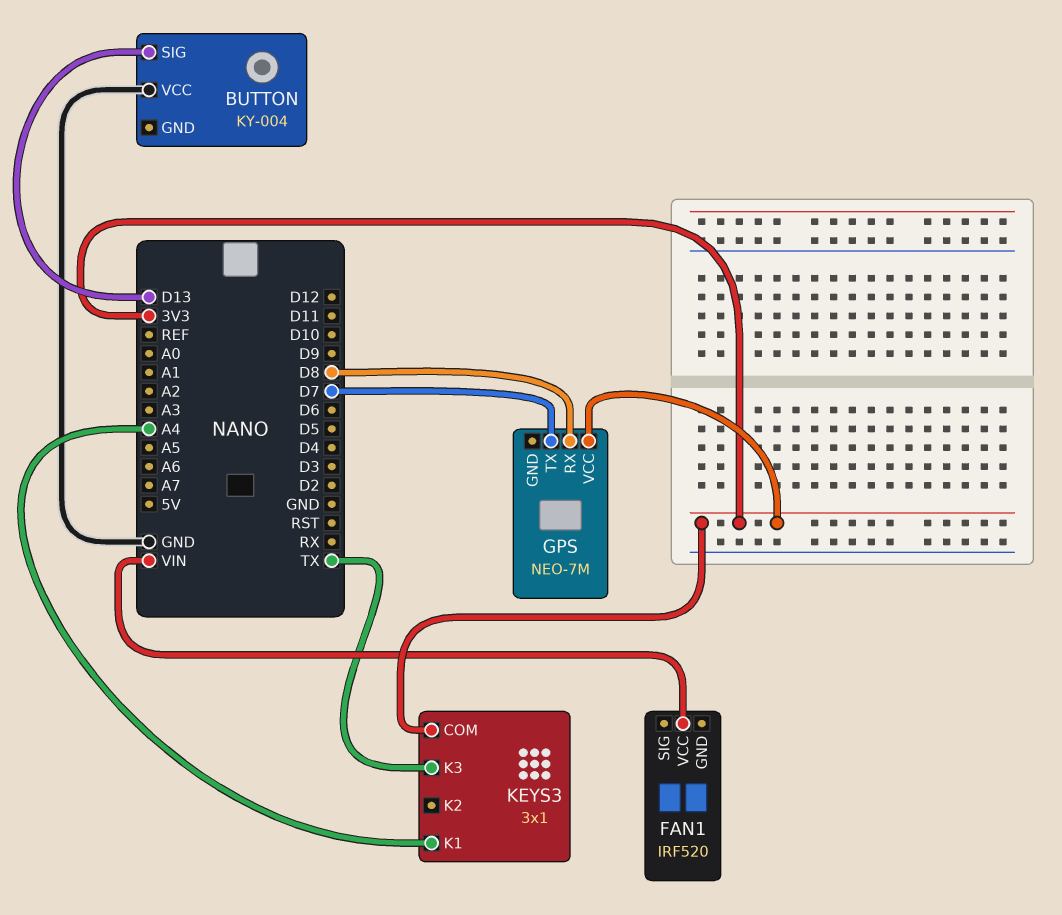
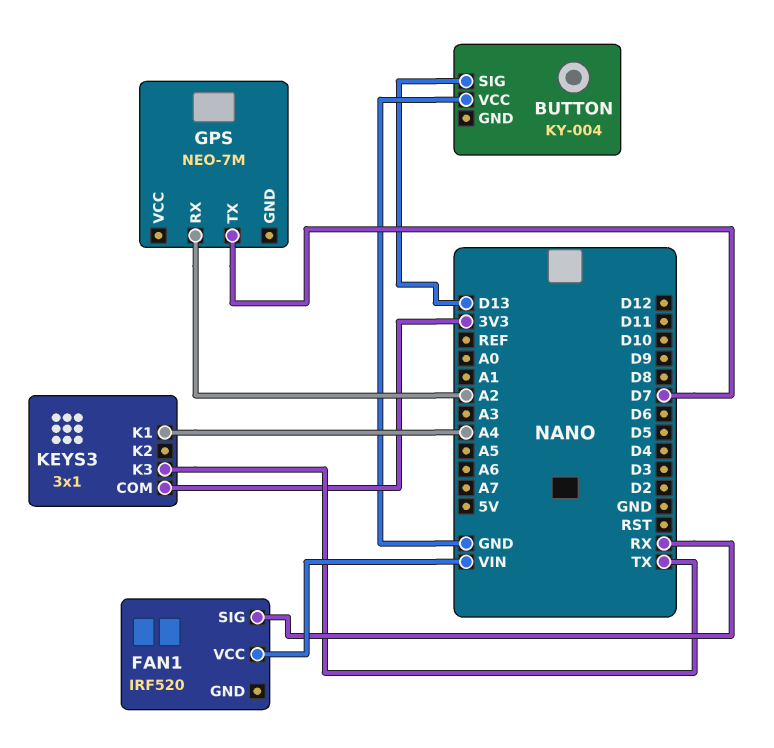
FAN1 pin SIG: none -> RX
GPS pin RX: D8 -> A2
GPS pin VCC: 3V3 -> none

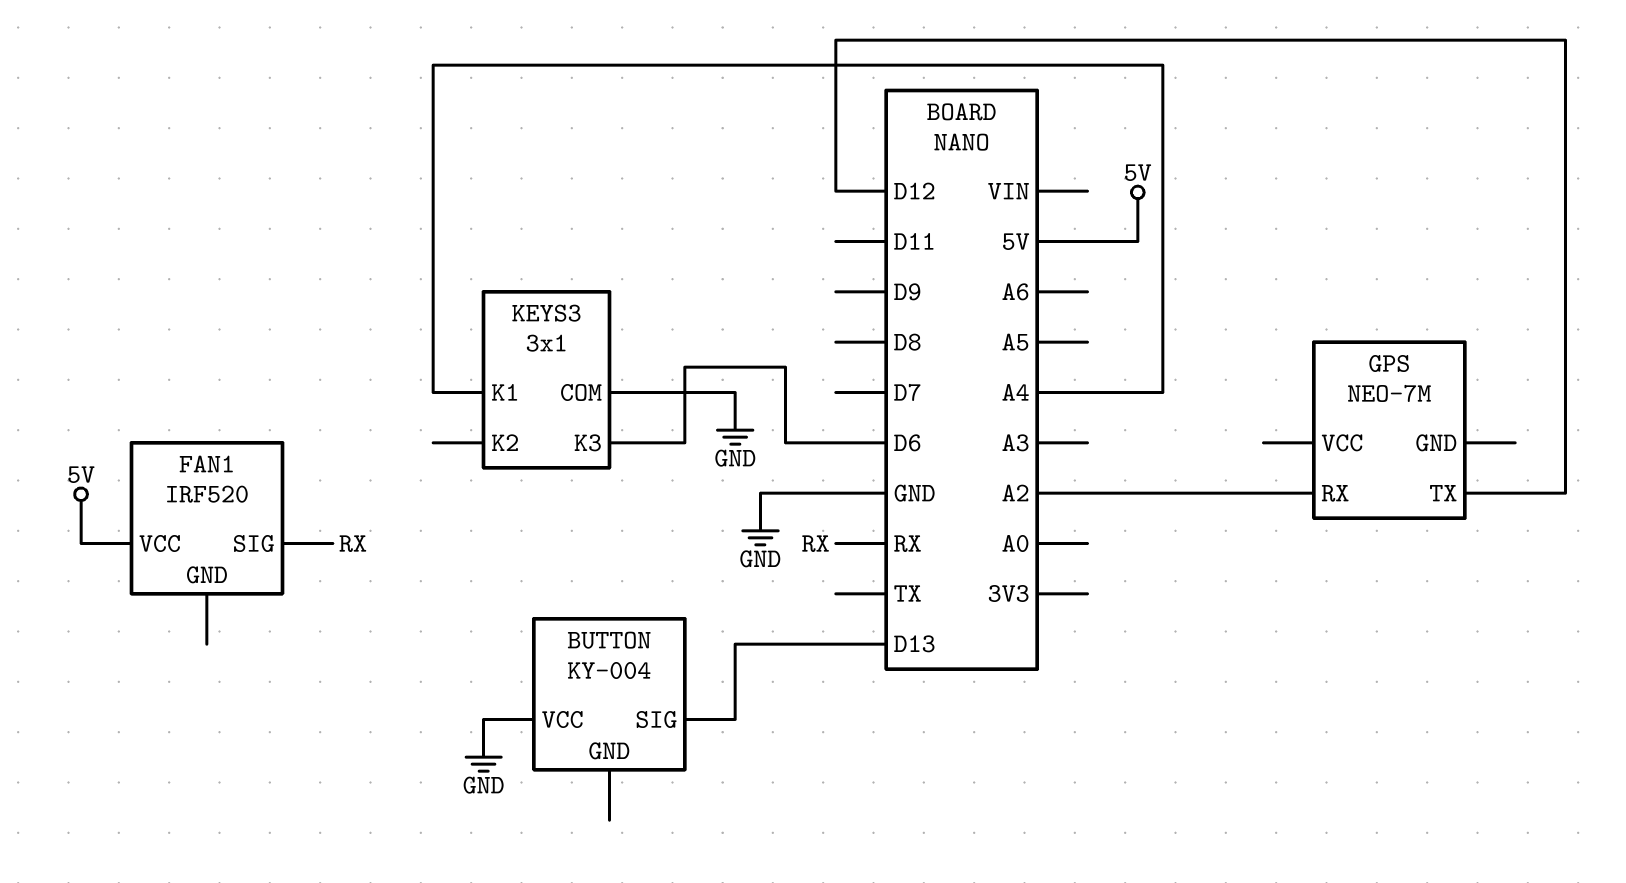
FAN1 pin VCC: VIN -> 5V
GPS pin TX: D7 -> D12
KEYS3 pin COM: 3V3 -> GND
KEYS3 pin K3: TX -> D6

